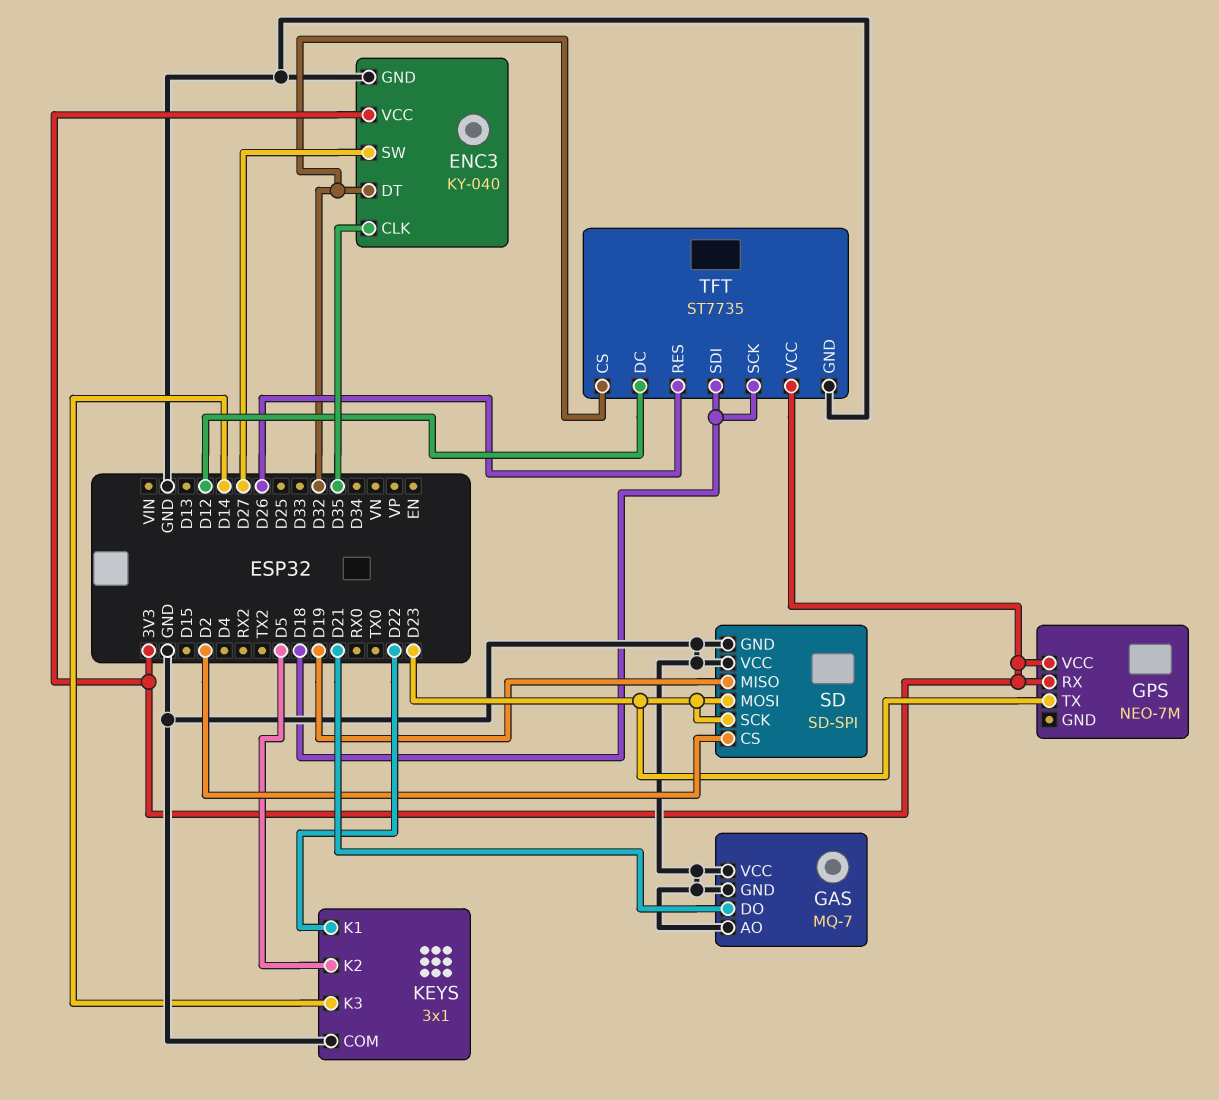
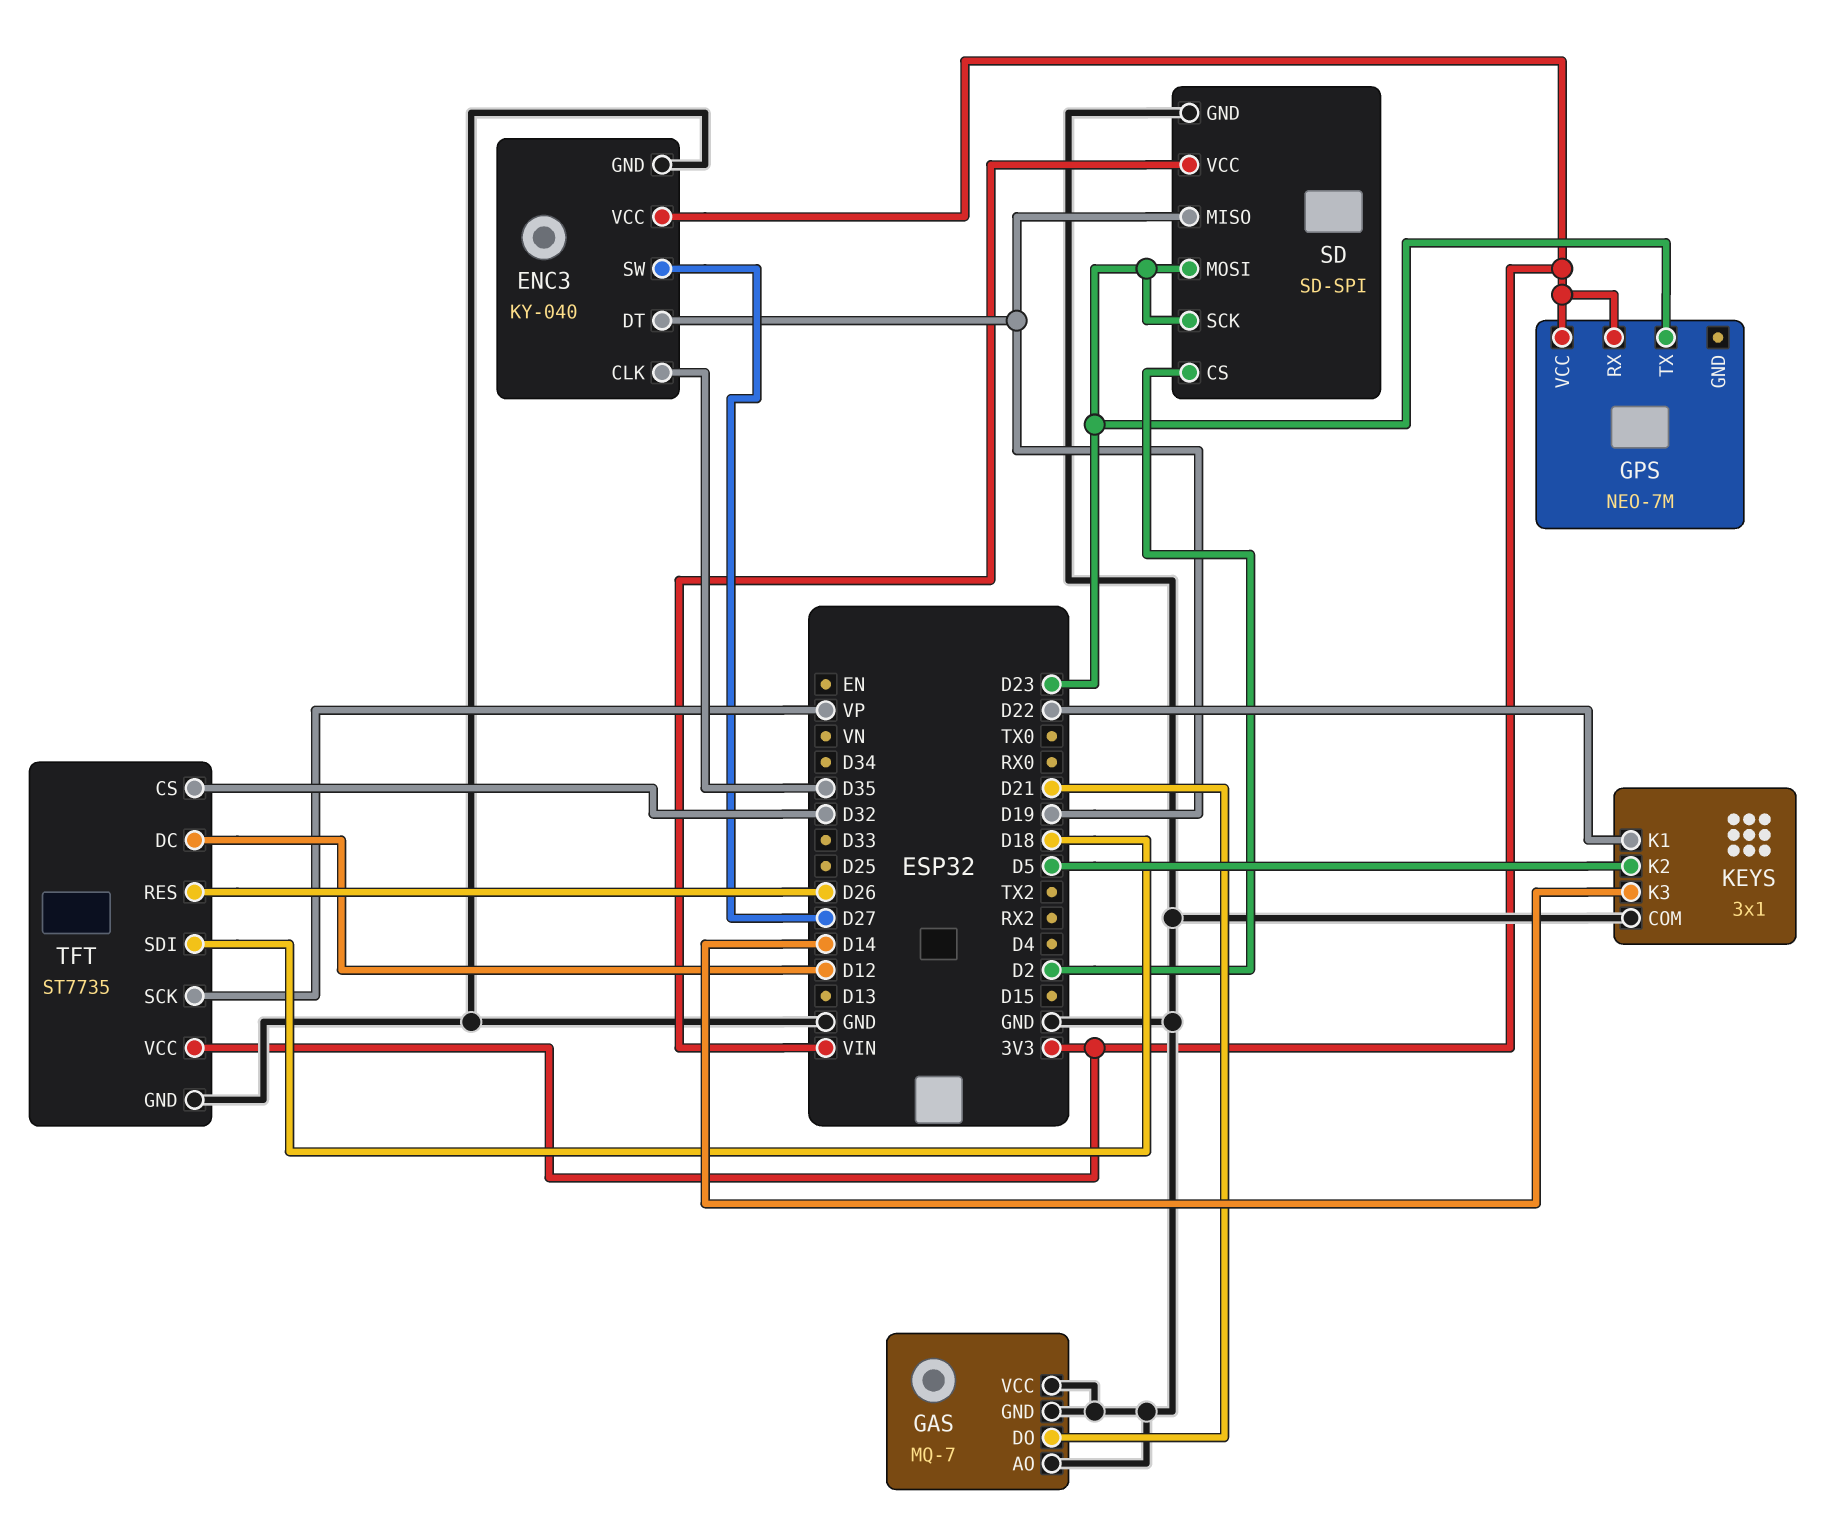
ENC3 pin DT: D32 -> D19
SD pin VCC: GND -> VIN
TFT pin SCK: D18 -> VP

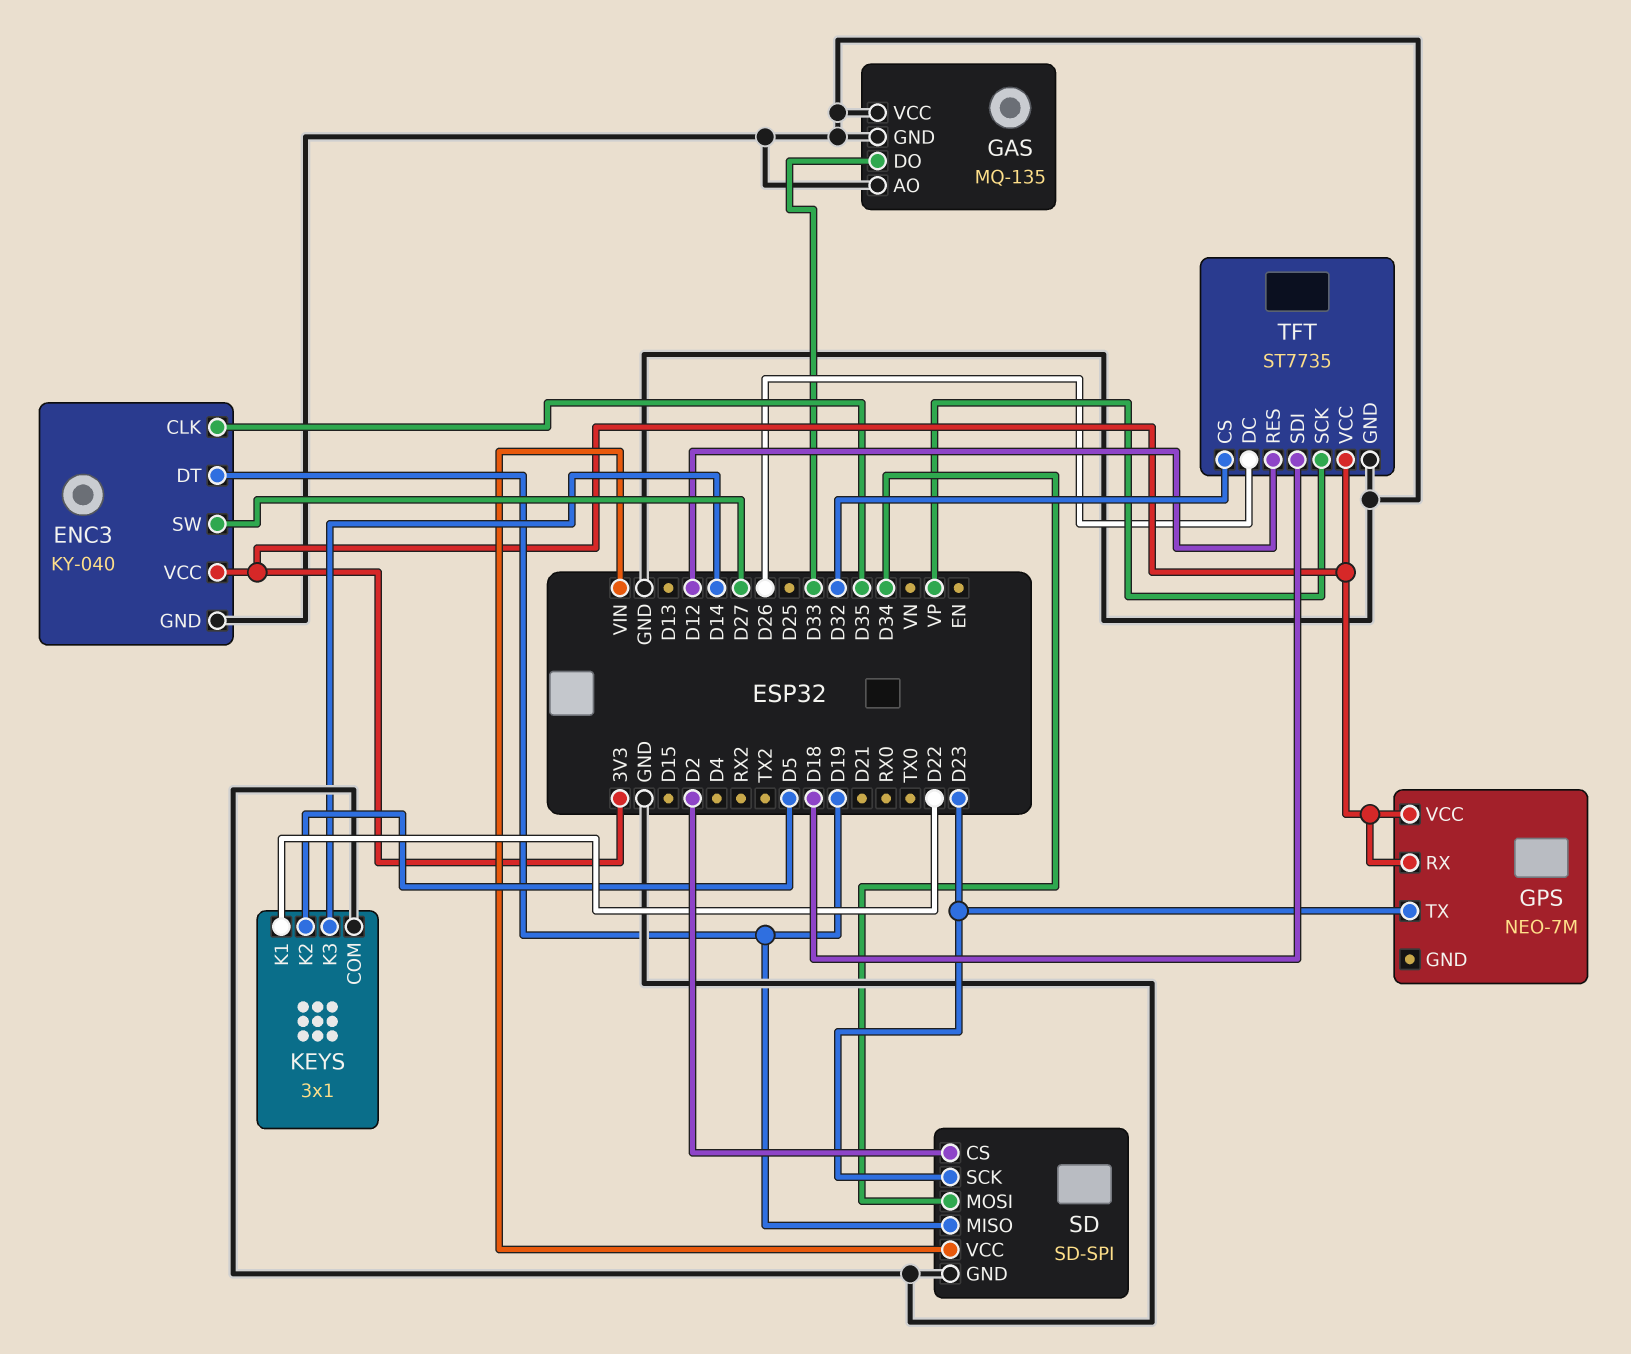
GAS: MQ-7 -> MQ-135
GAS pin DO: D21 -> D33
SD pin MOSI: D23 -> D34
TFT pin DC: D12 -> D26
TFT pin RES: D26 -> D12

